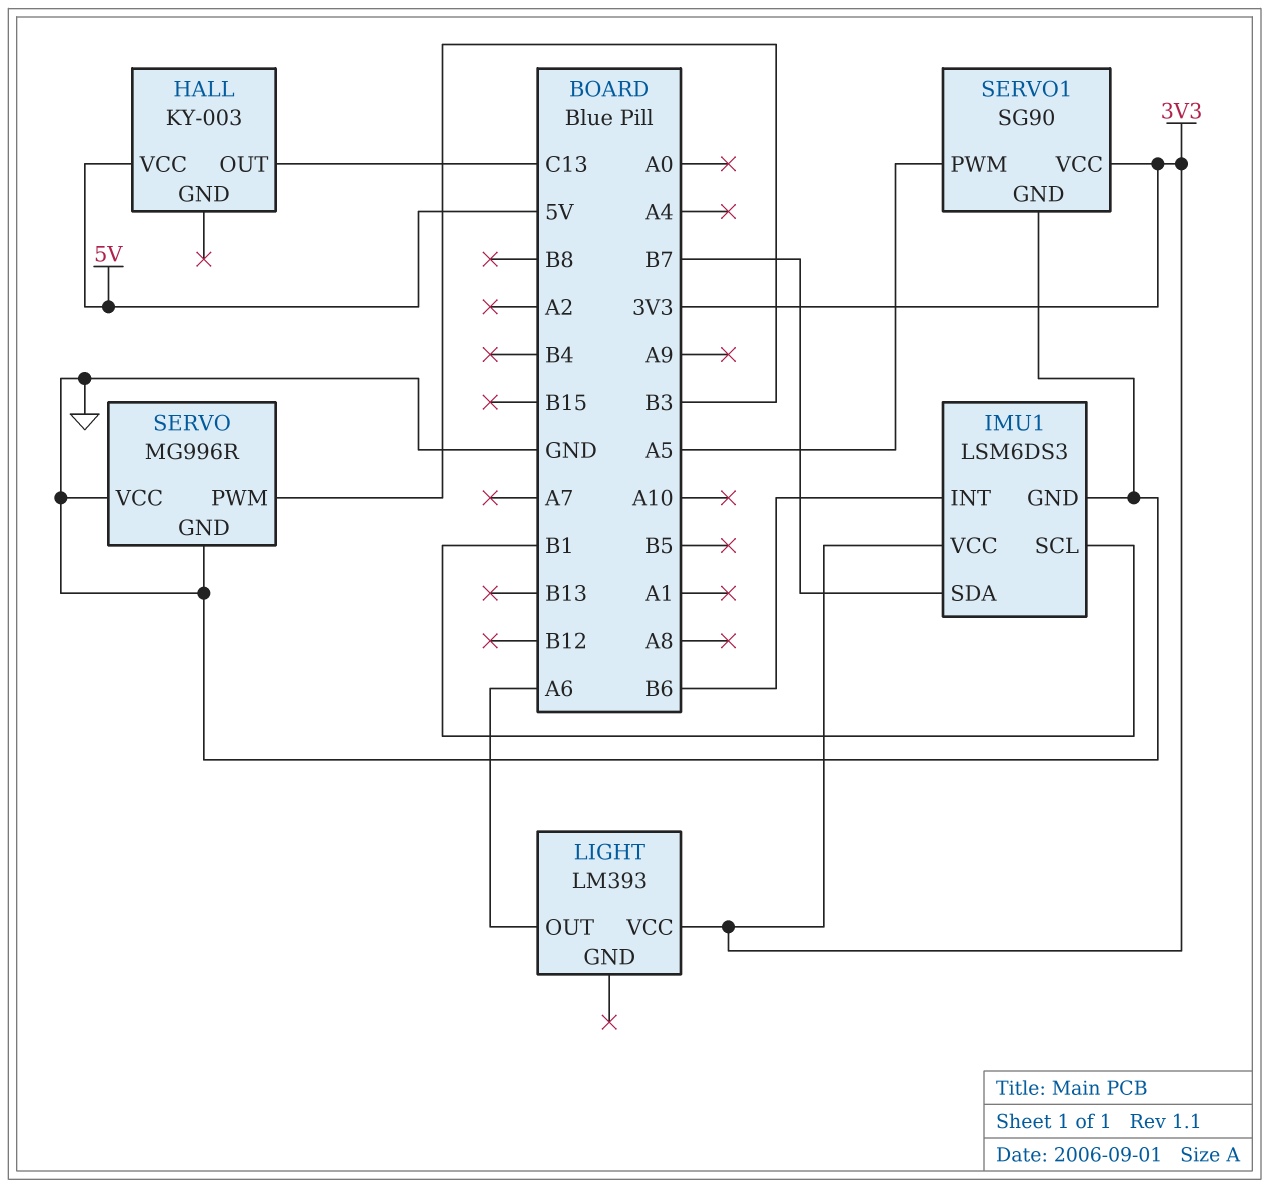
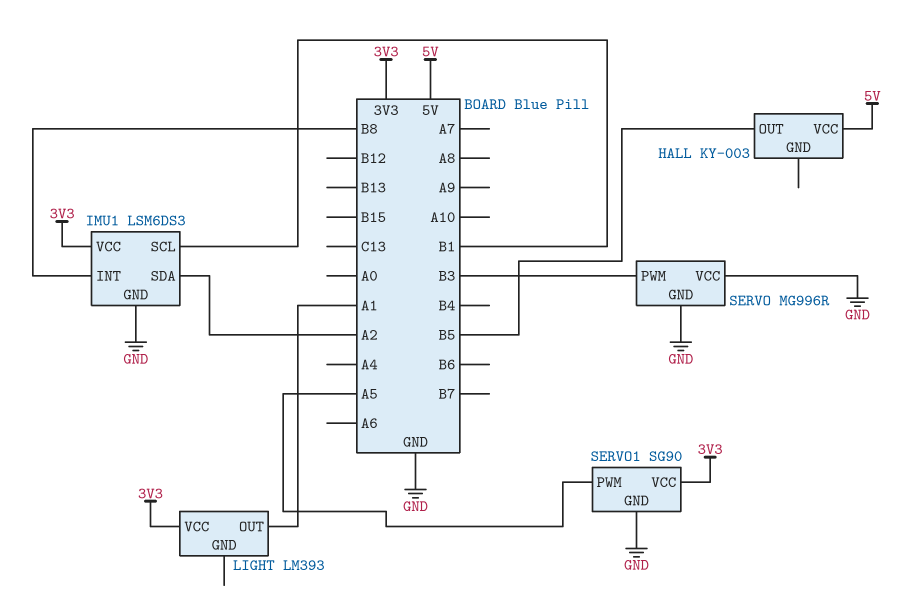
HALL pin OUT: C13 -> B5
IMU1 pin INT: B6 -> B8
IMU1 pin SDA: B7 -> A2
LIGHT pin OUT: A6 -> A1

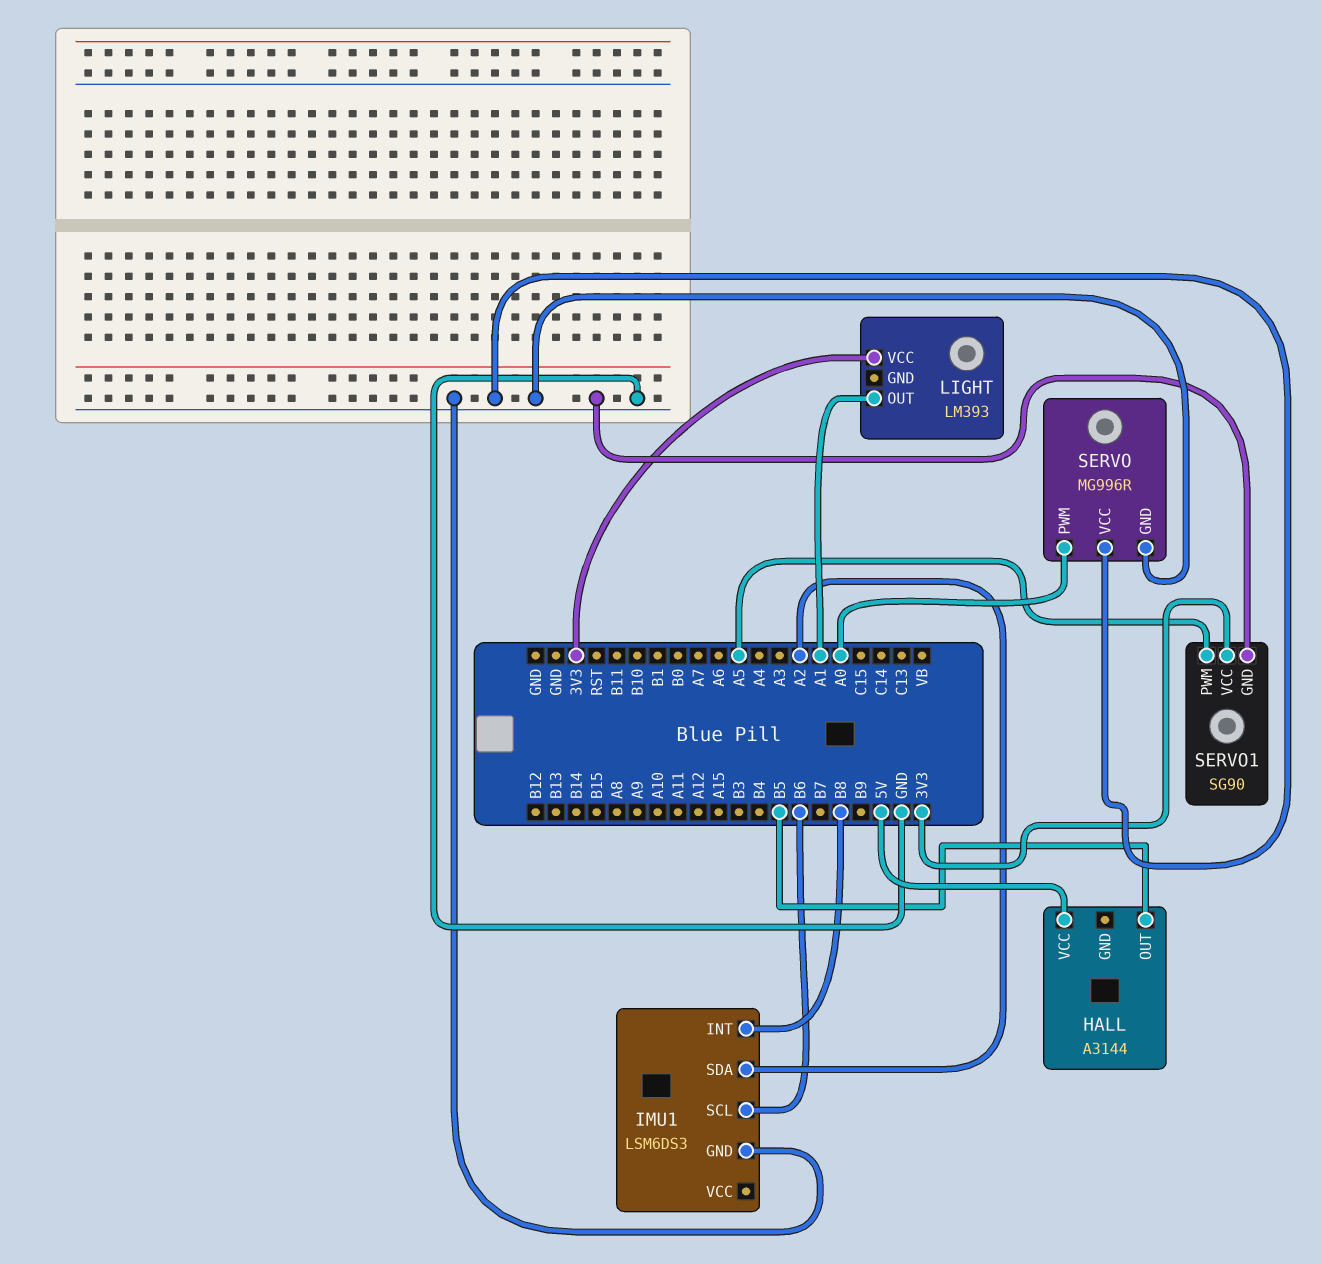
HALL: KY-003 -> A3144
IMU1 pin SCL: B1 -> B6
IMU1 pin VCC: 3V3 -> none
SERVO pin PWM: B3 -> A0

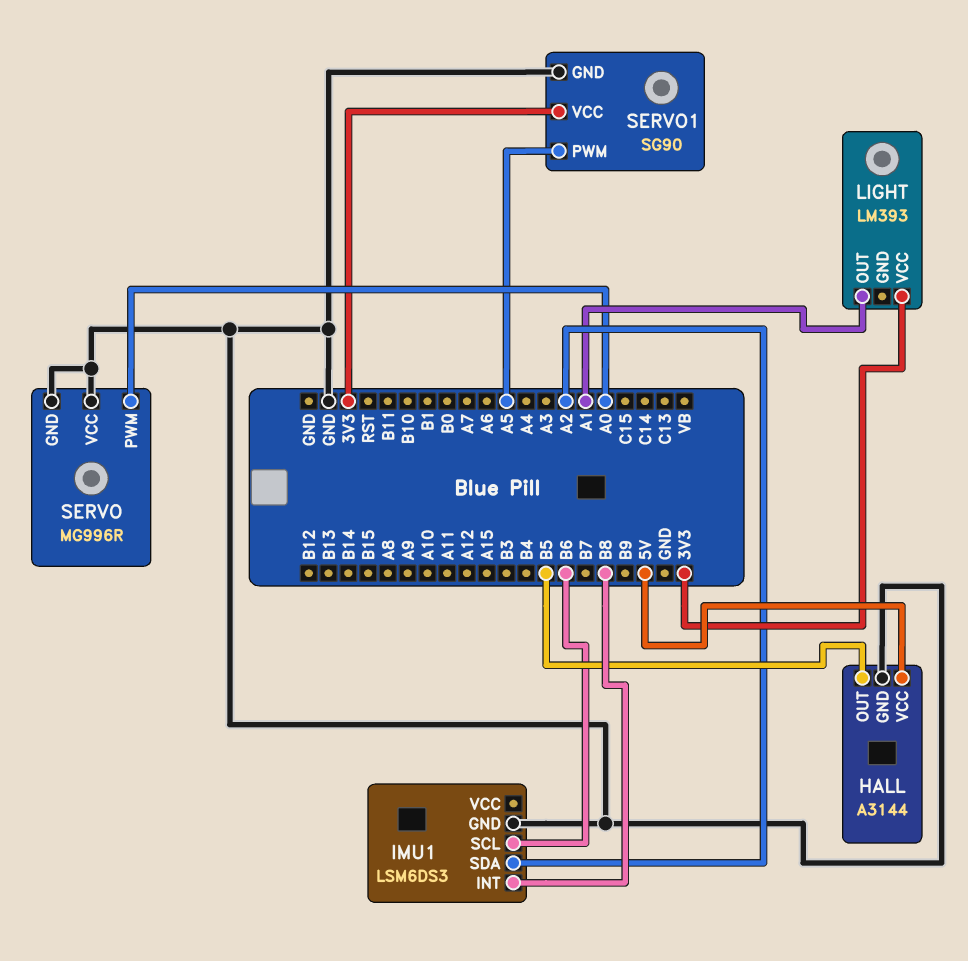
HALL pin GND: none -> GND

